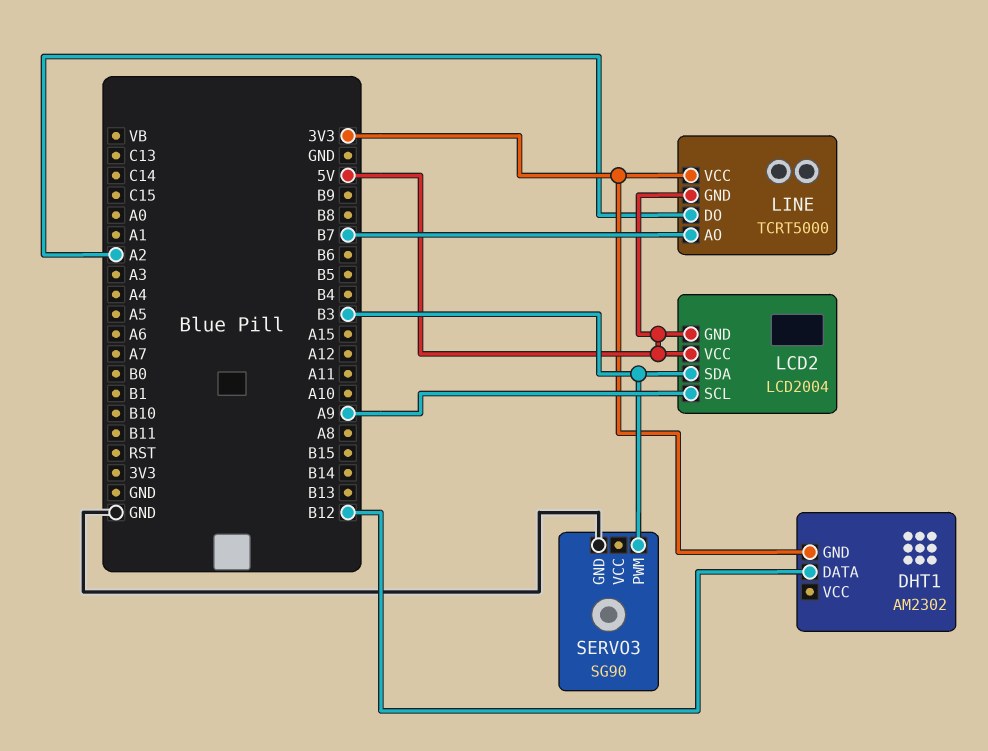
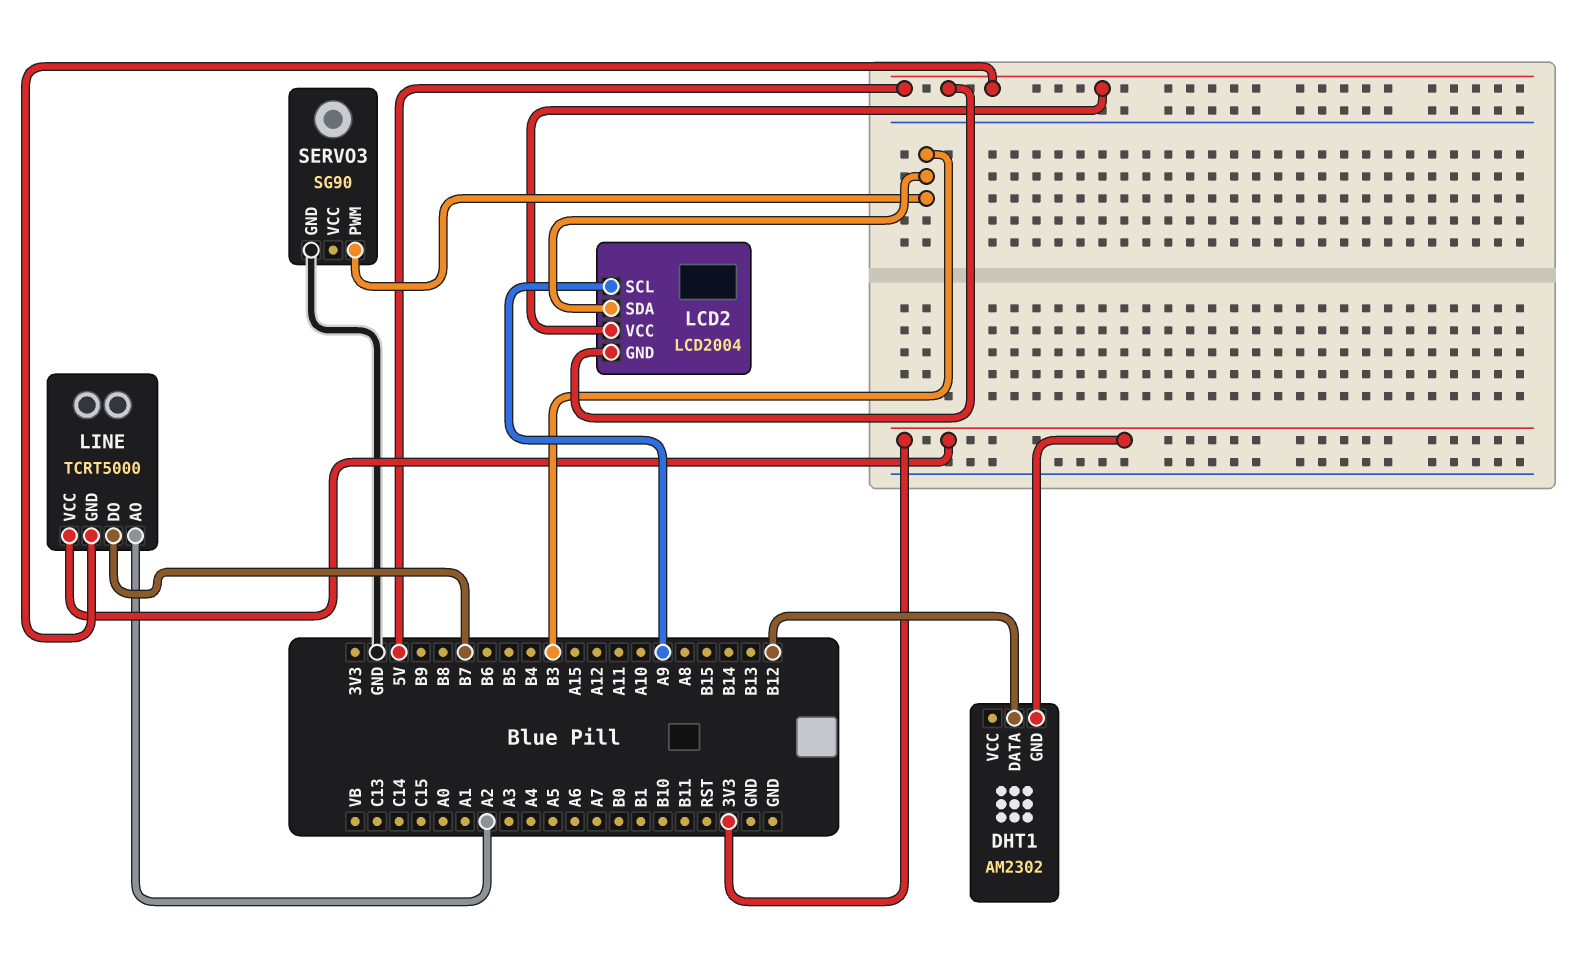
LINE pin AO: B7 -> A2
LINE pin DO: A2 -> B7

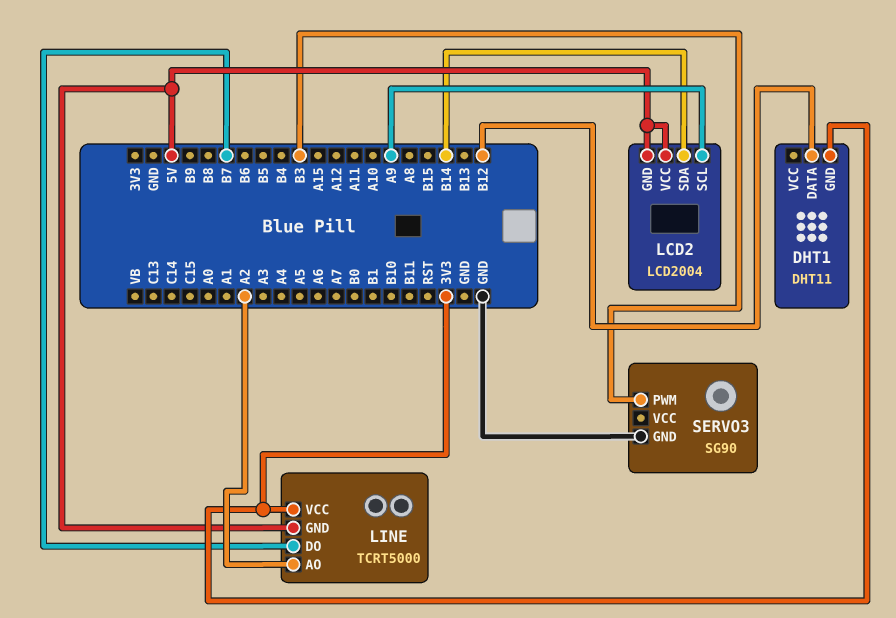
DHT1: AM2302 -> DHT11
LCD2 pin SDA: B3 -> B14

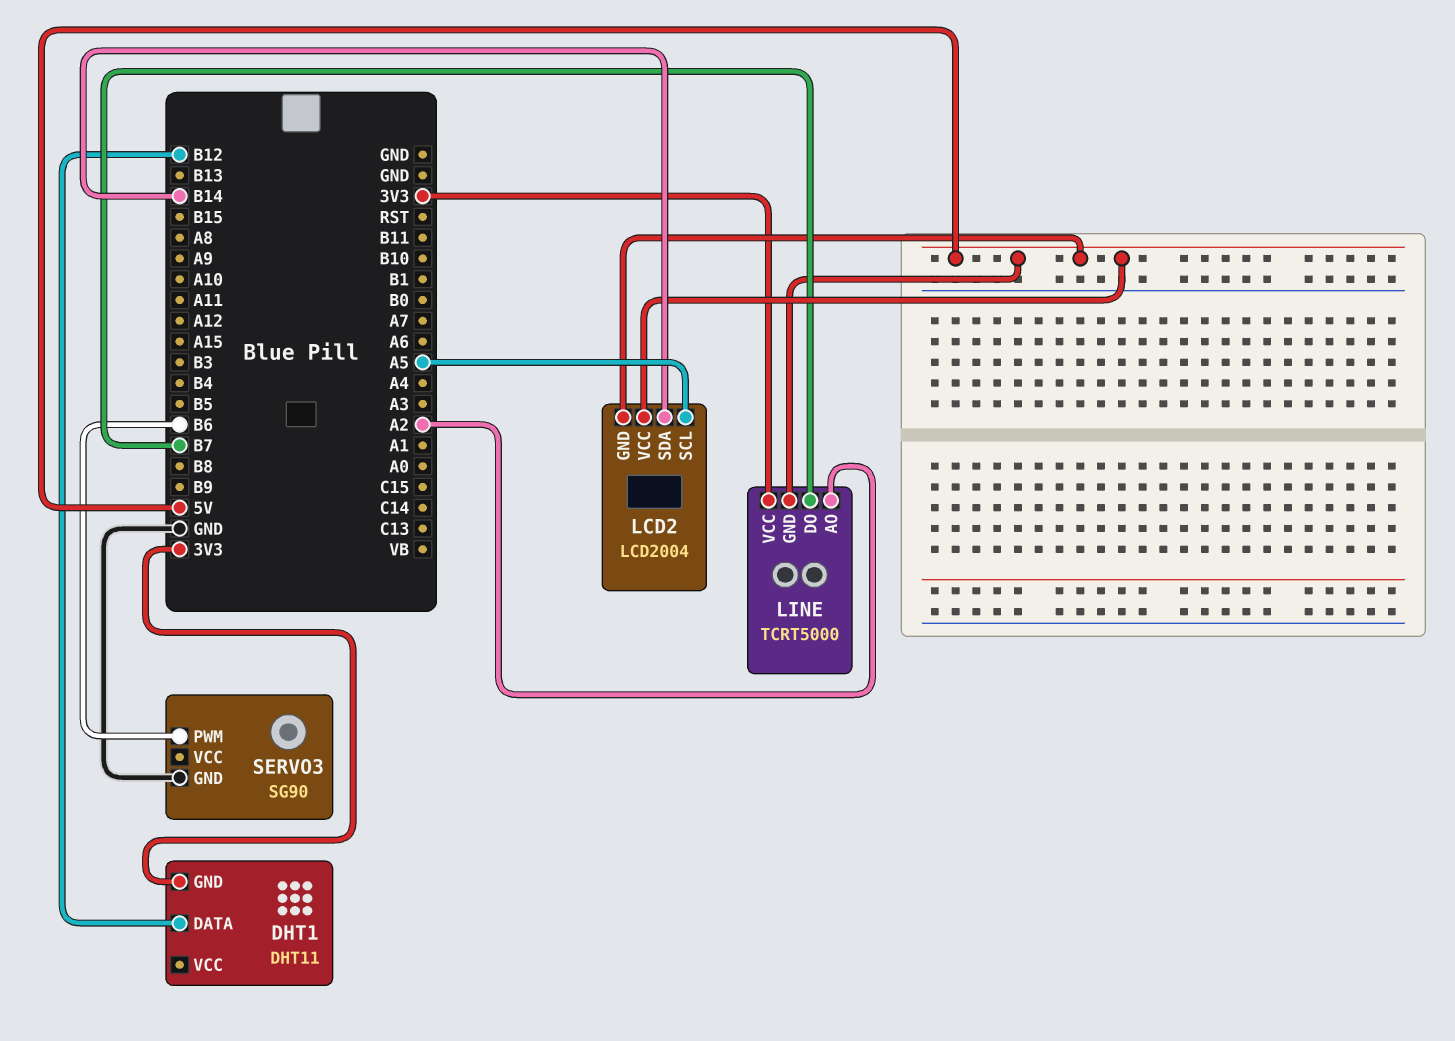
LCD2 pin SCL: A9 -> A5
SERVO3 pin PWM: B3 -> B6

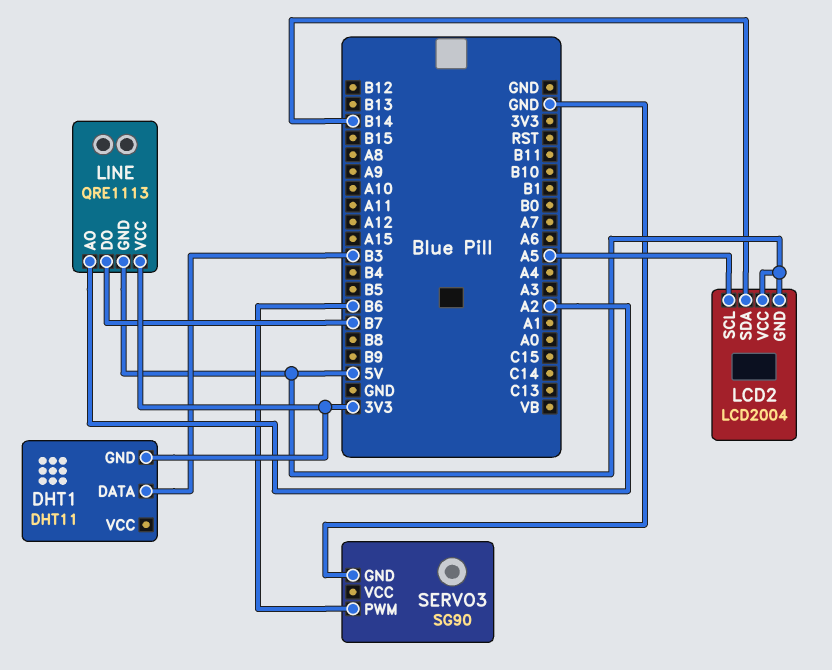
DHT1 pin DATA: B12 -> B3
LINE: TCRT5000 -> QRE1113

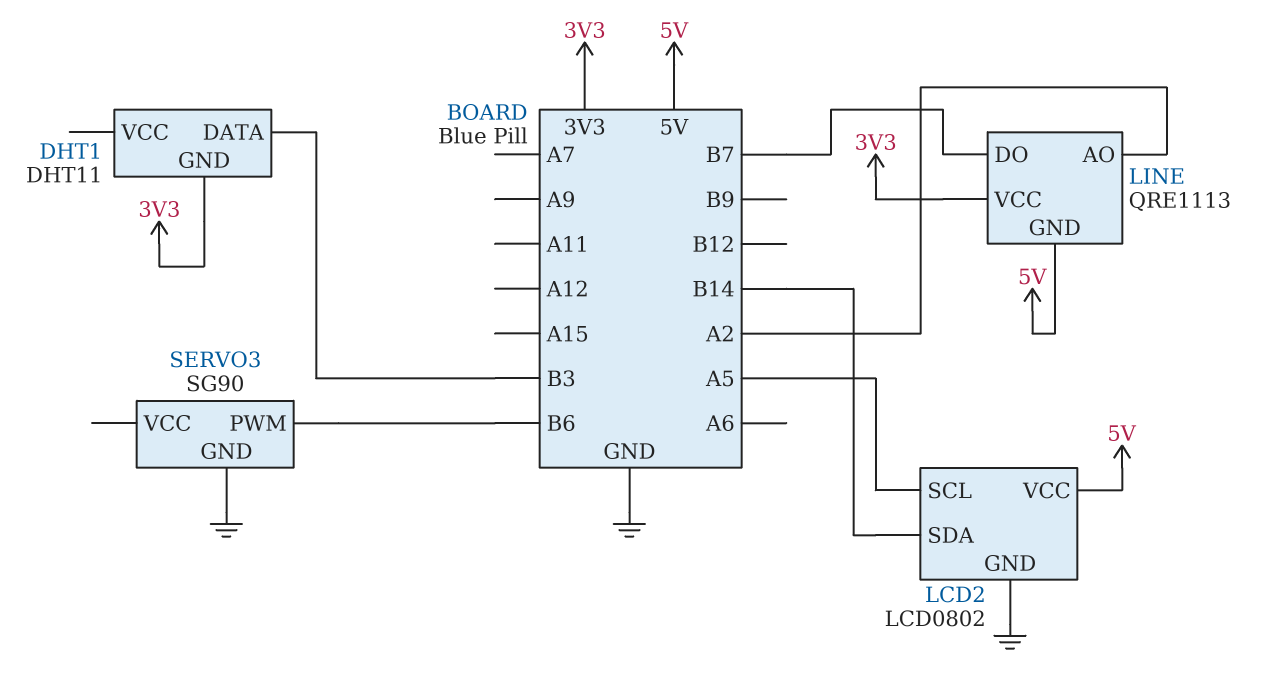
LCD2: LCD2004 -> LCD0802
LCD2 pin GND: 5V -> GND

